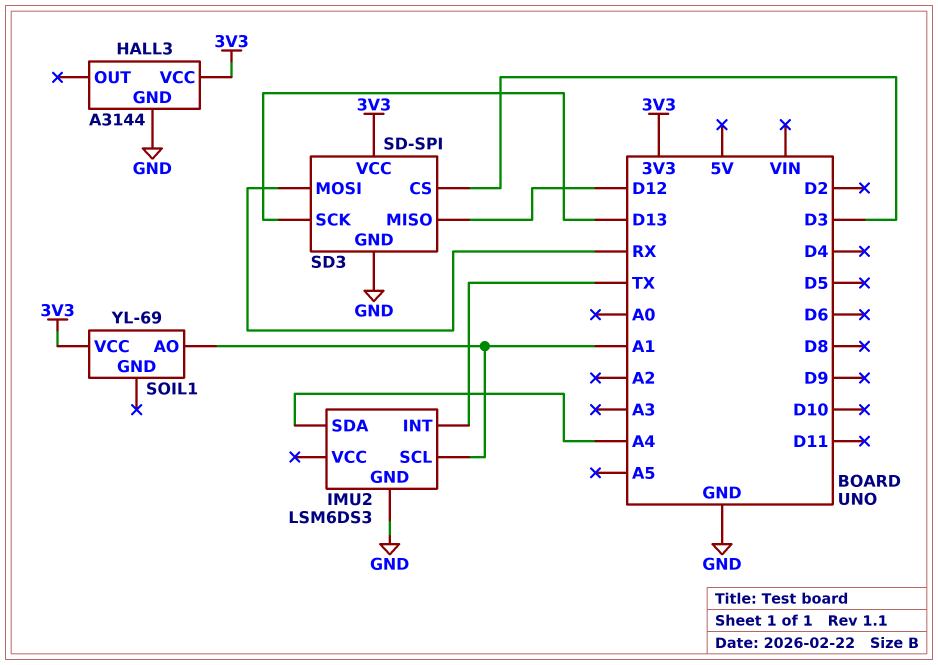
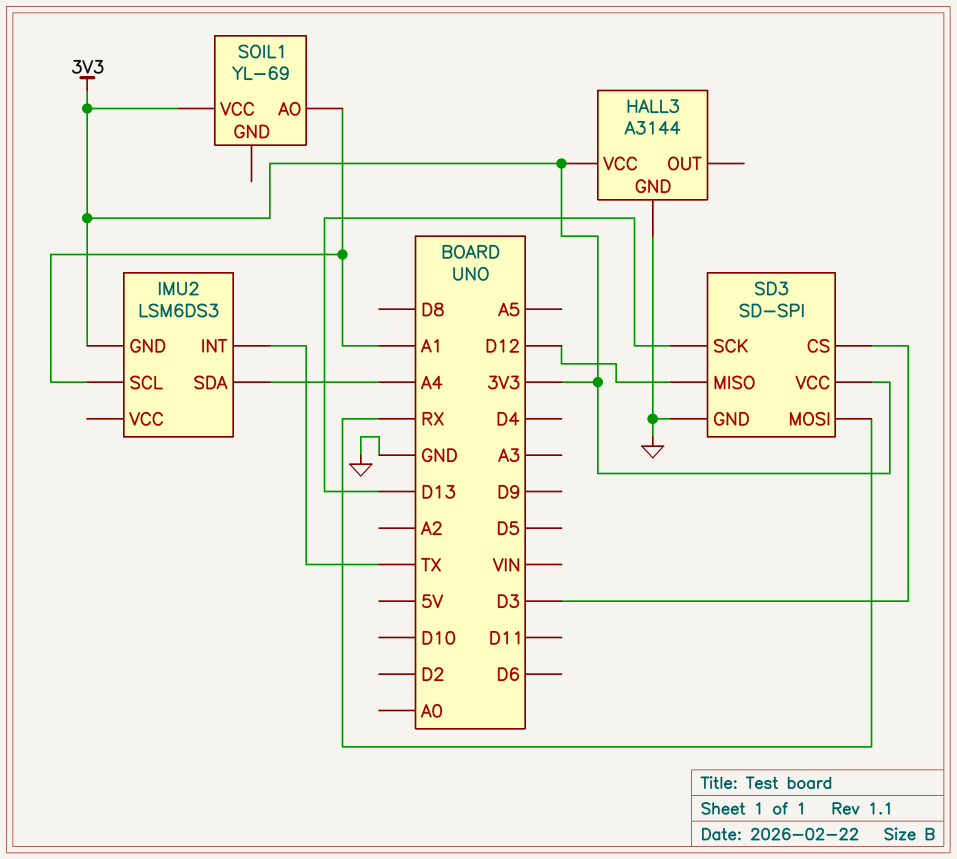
IMU2 pin GND: GND -> 3V3

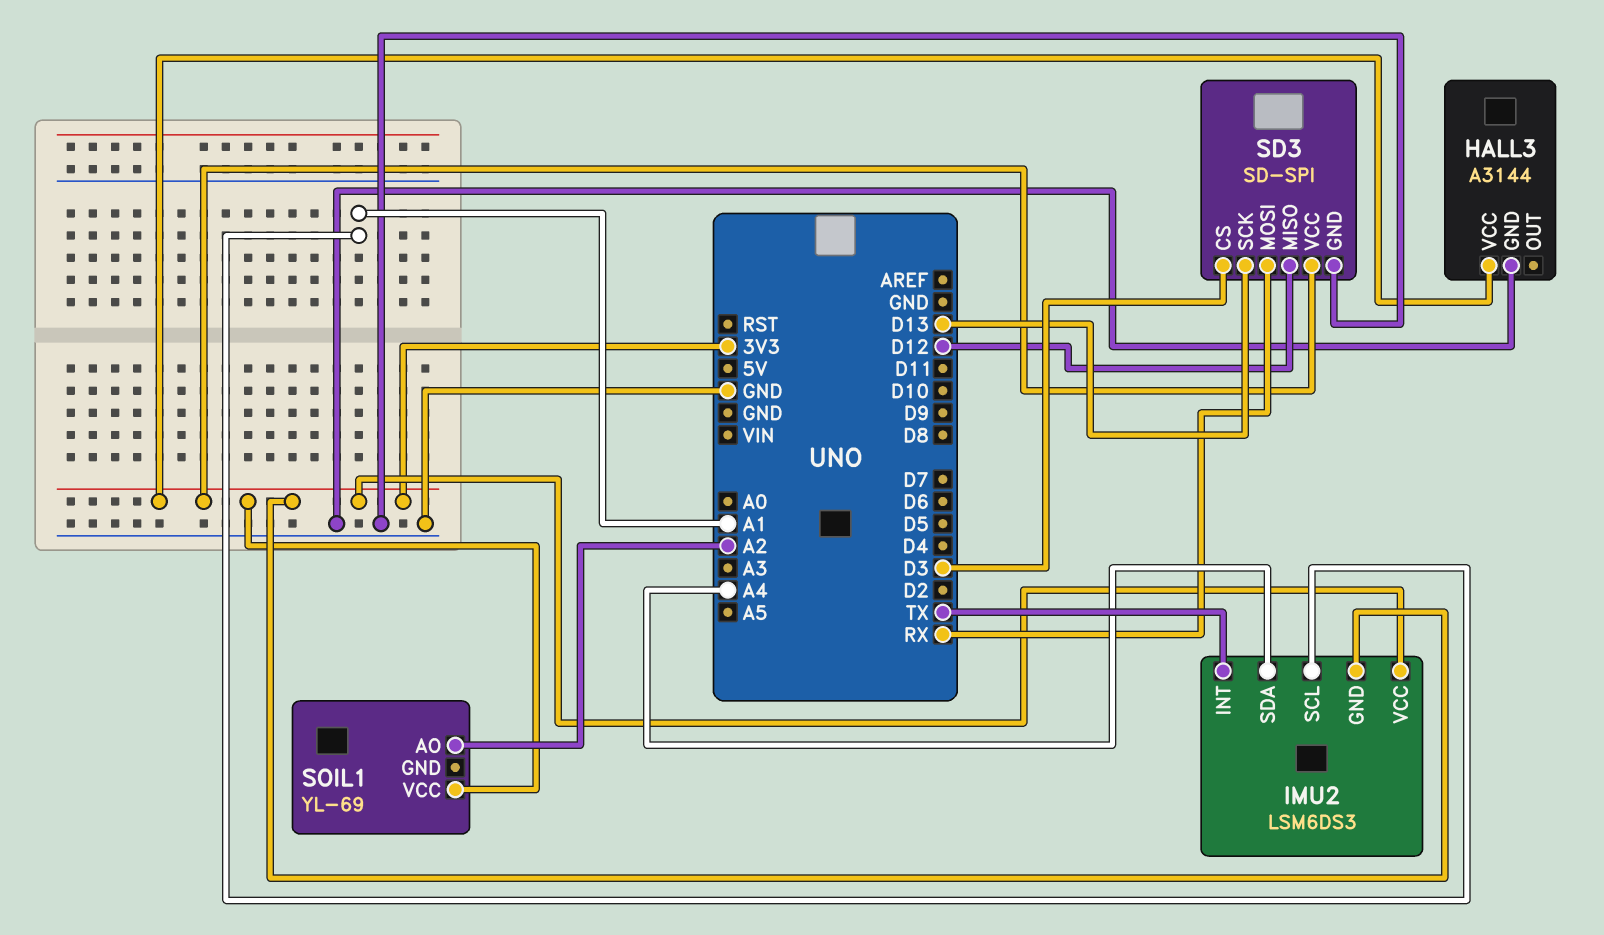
IMU2 pin VCC: none -> 3V3
SOIL1 pin AO: A1 -> A2

